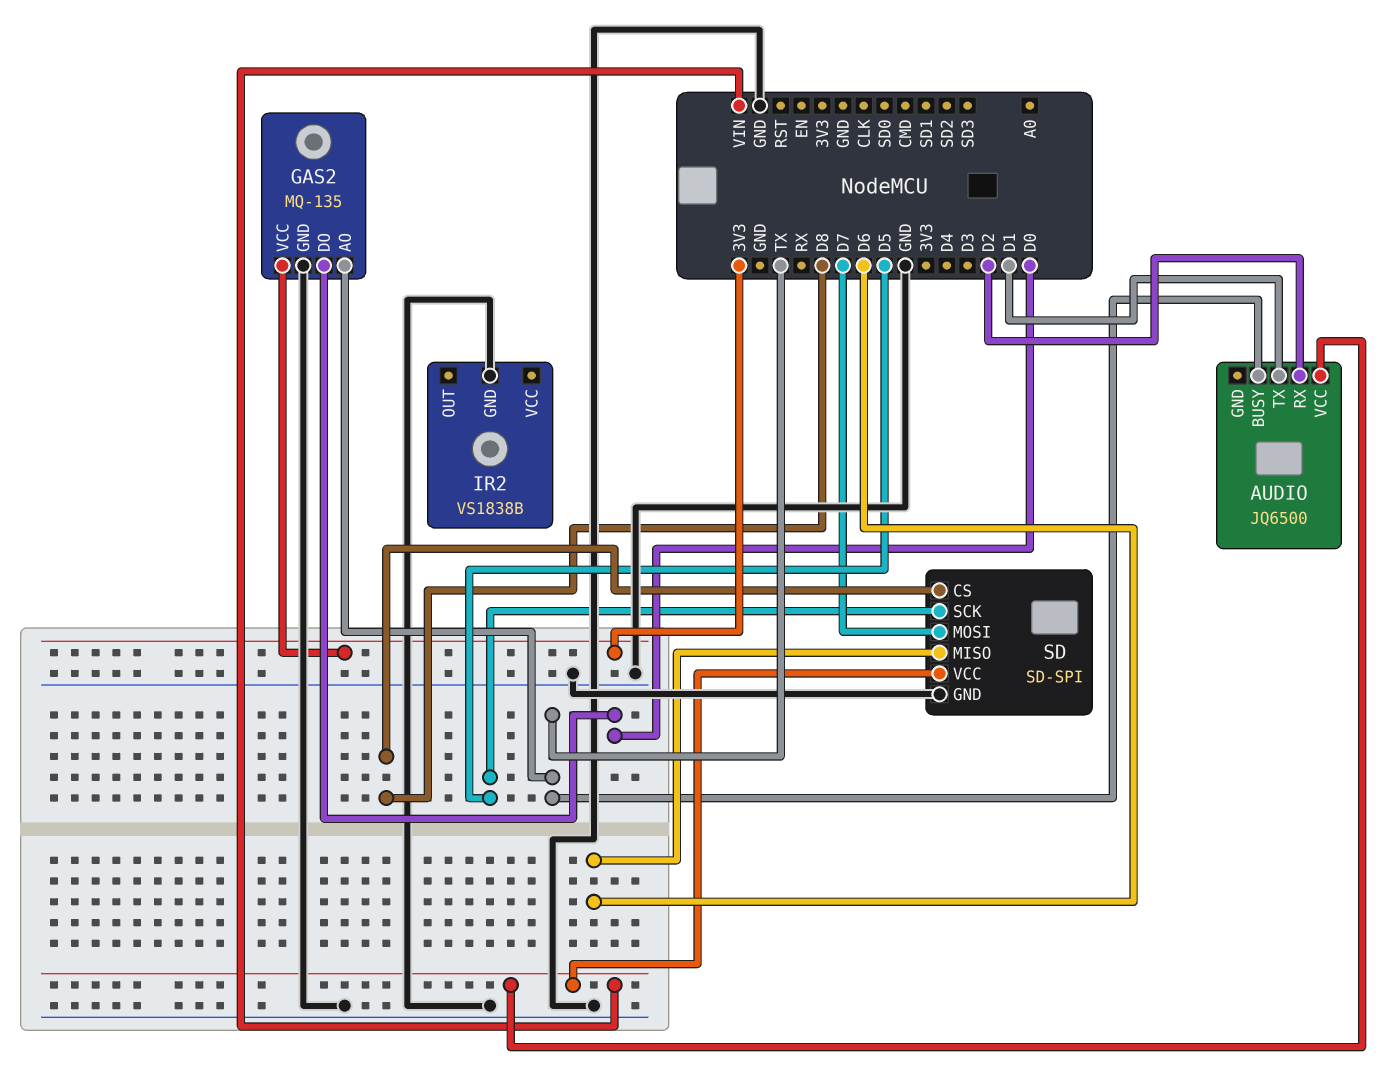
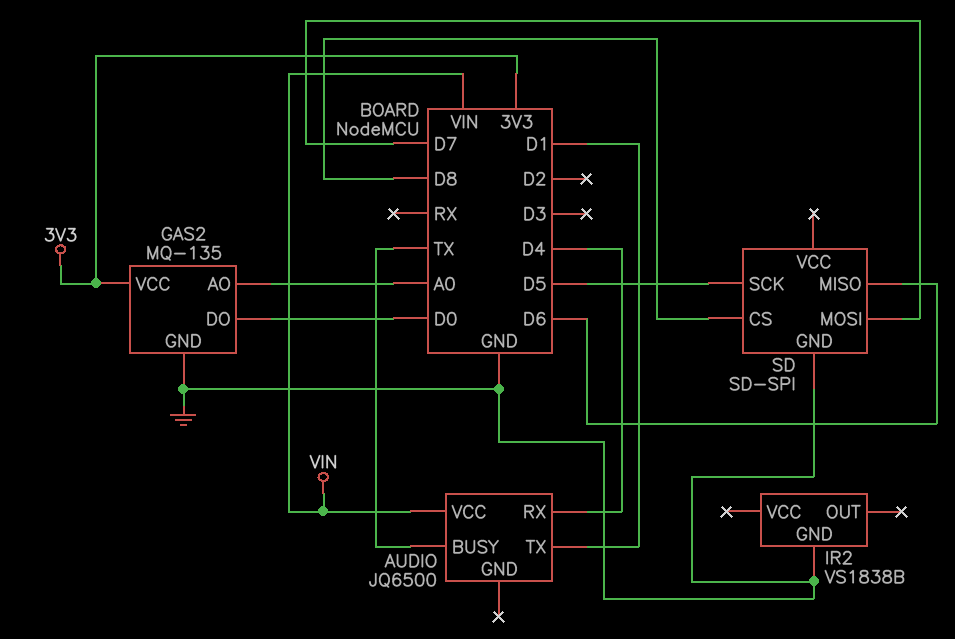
AUDIO pin RX: D2 -> D4
GAS2 pin AO: TX -> A0
SD pin VCC: VIN -> none

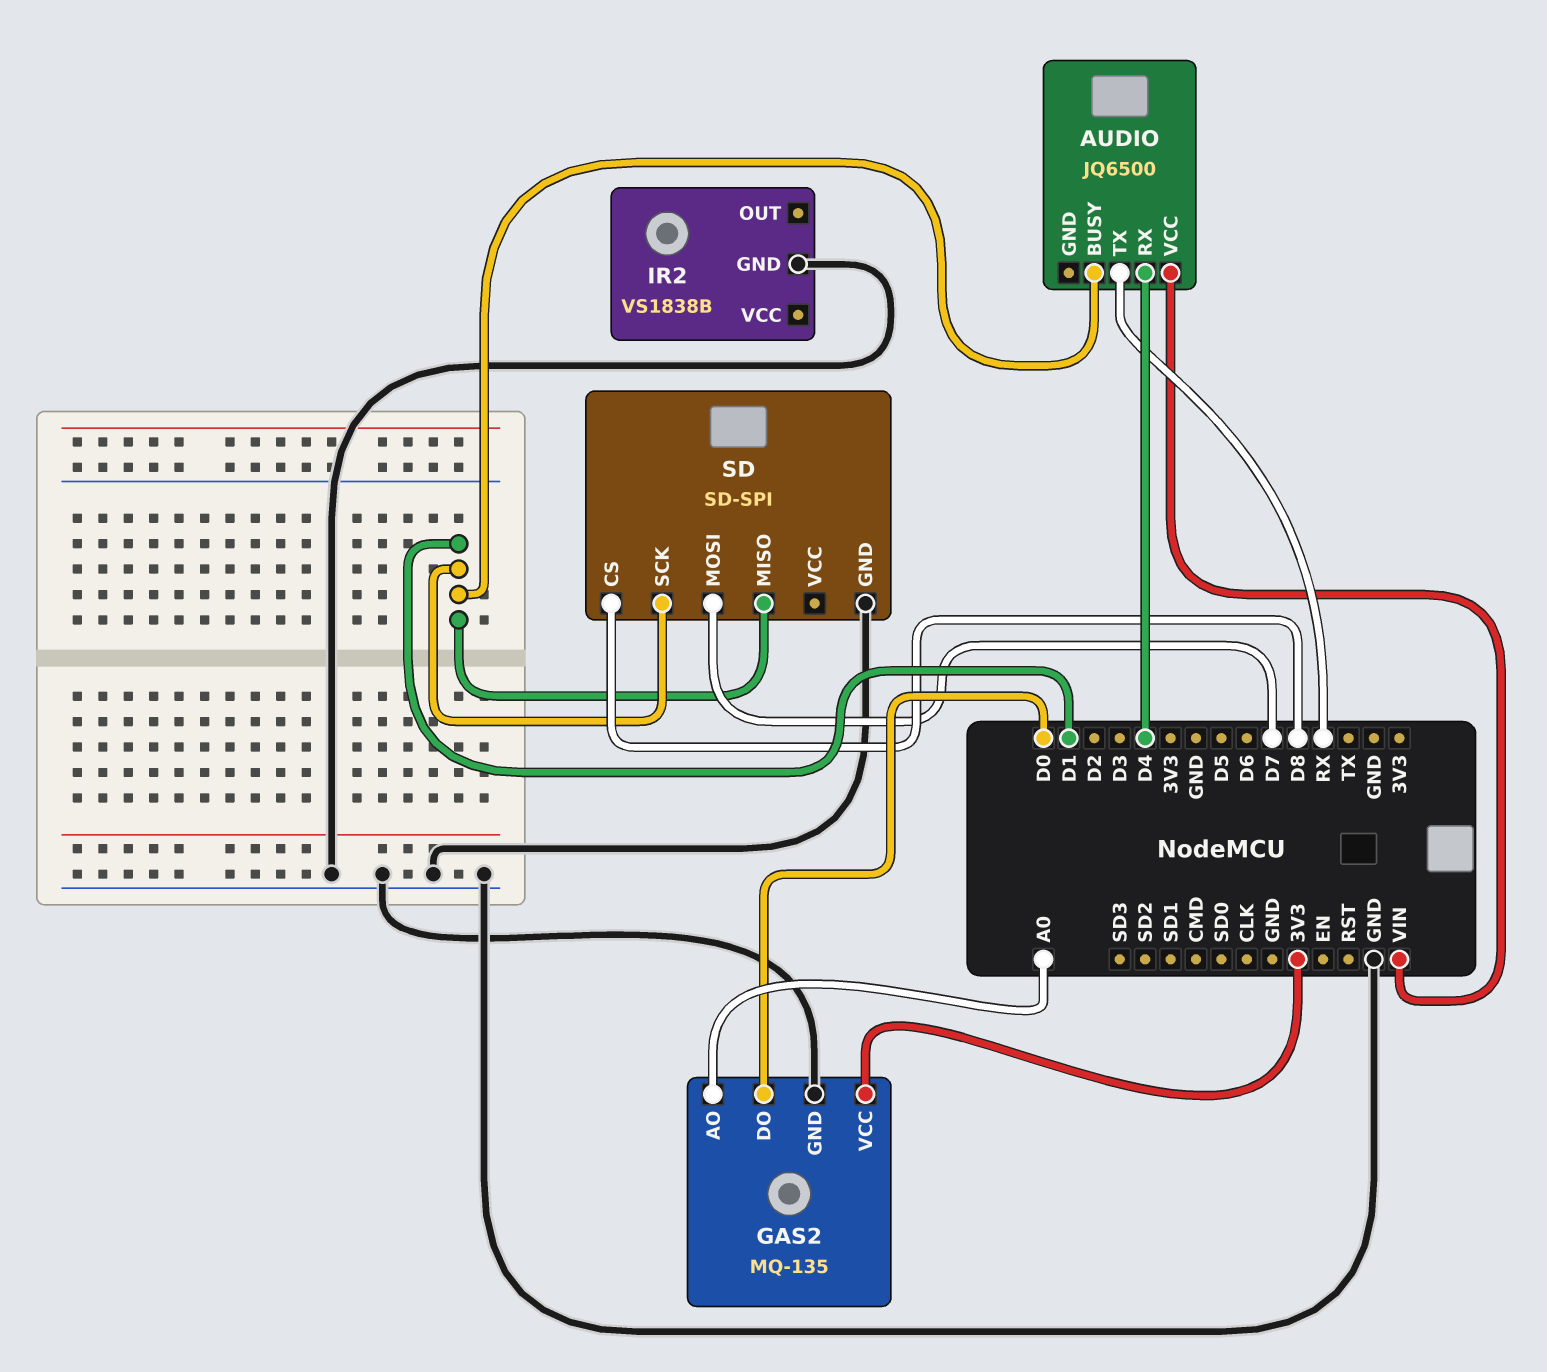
AUDIO pin BUSY: TX -> D1
AUDIO pin TX: D1 -> RX
SD pin MISO: D6 -> D1
SD pin SCK: D5 -> D1

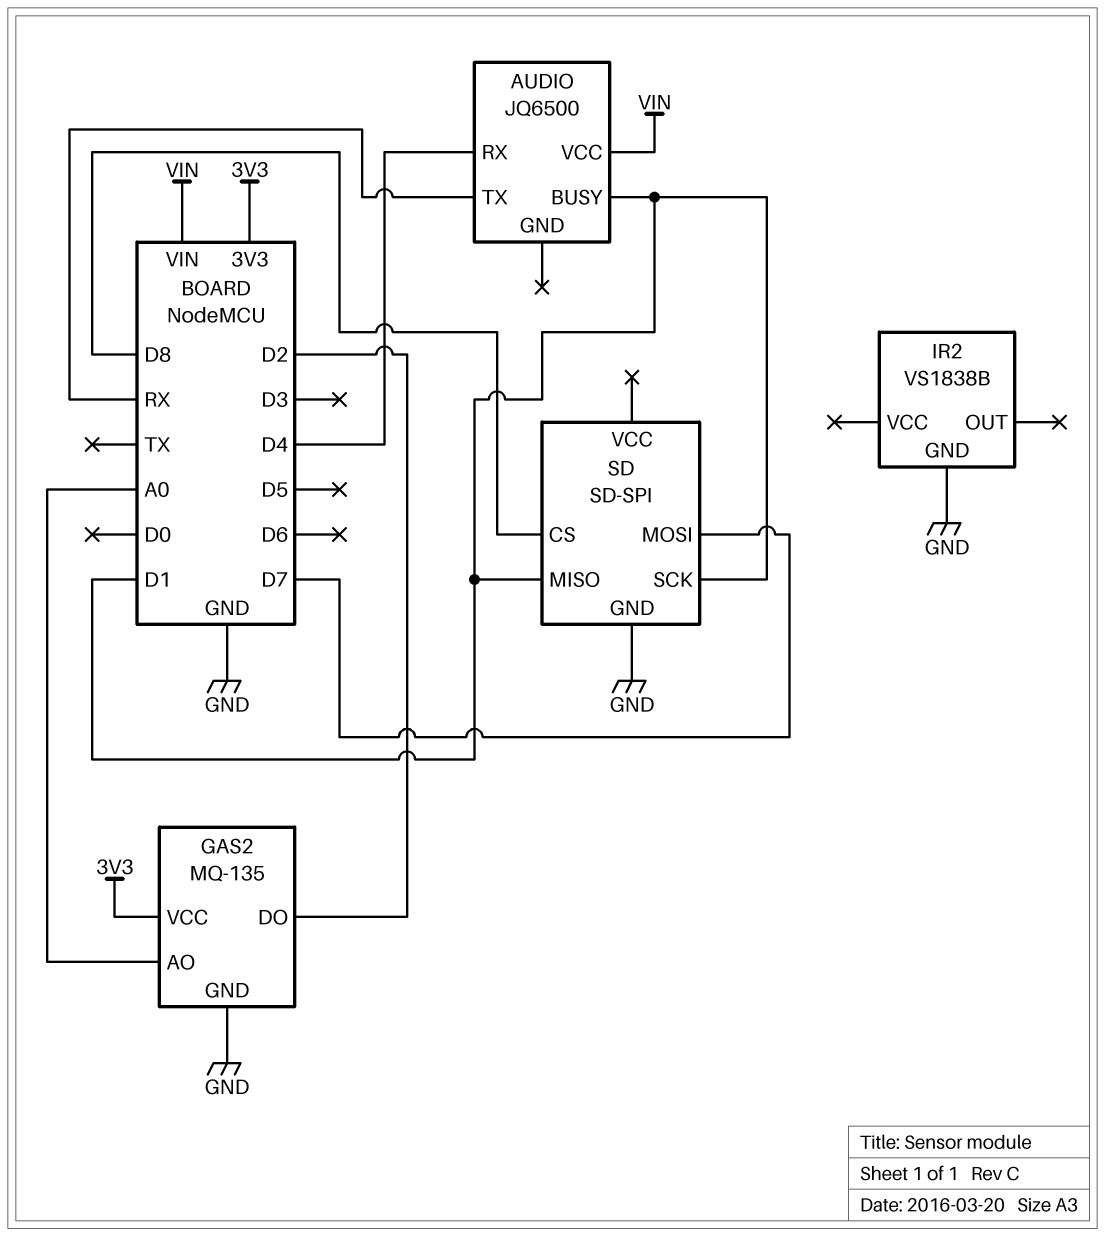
GAS2 pin DO: D0 -> D2

